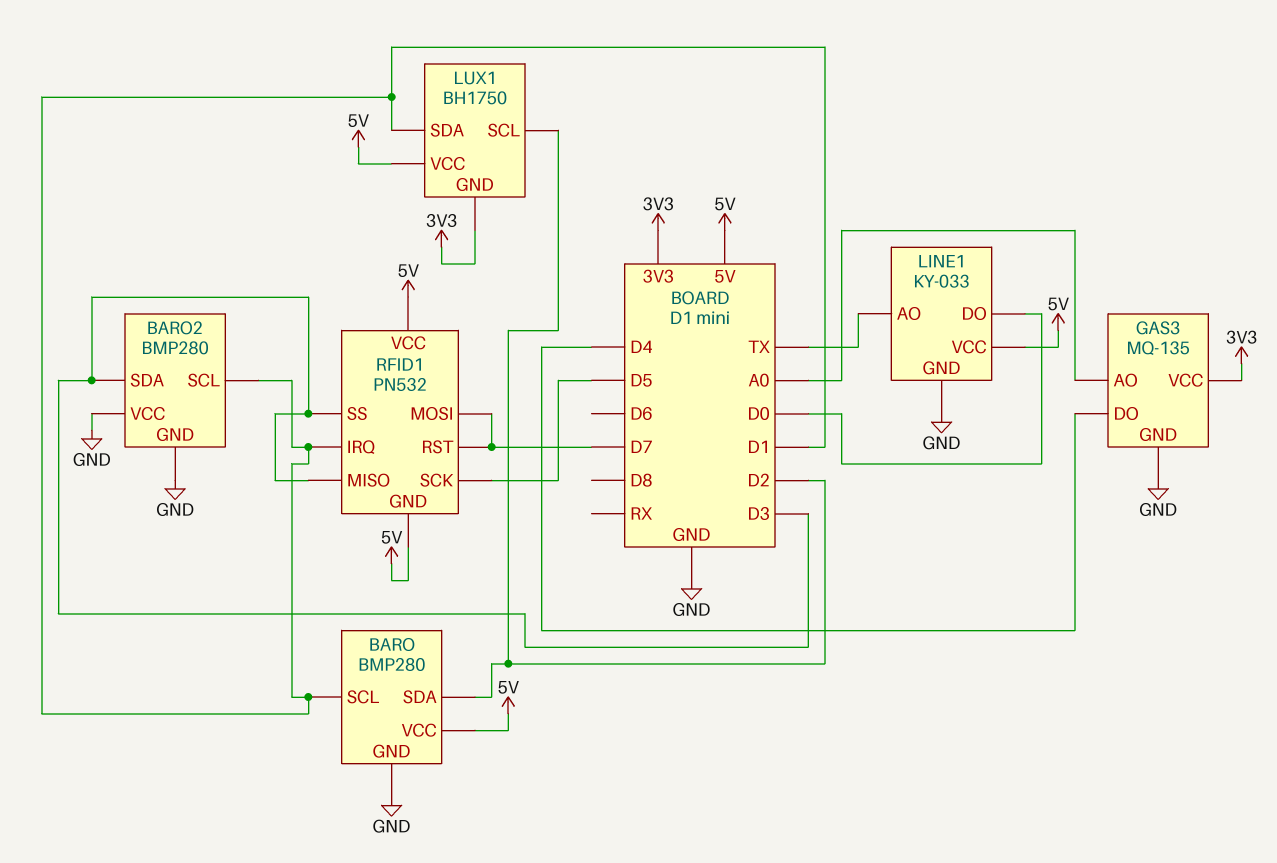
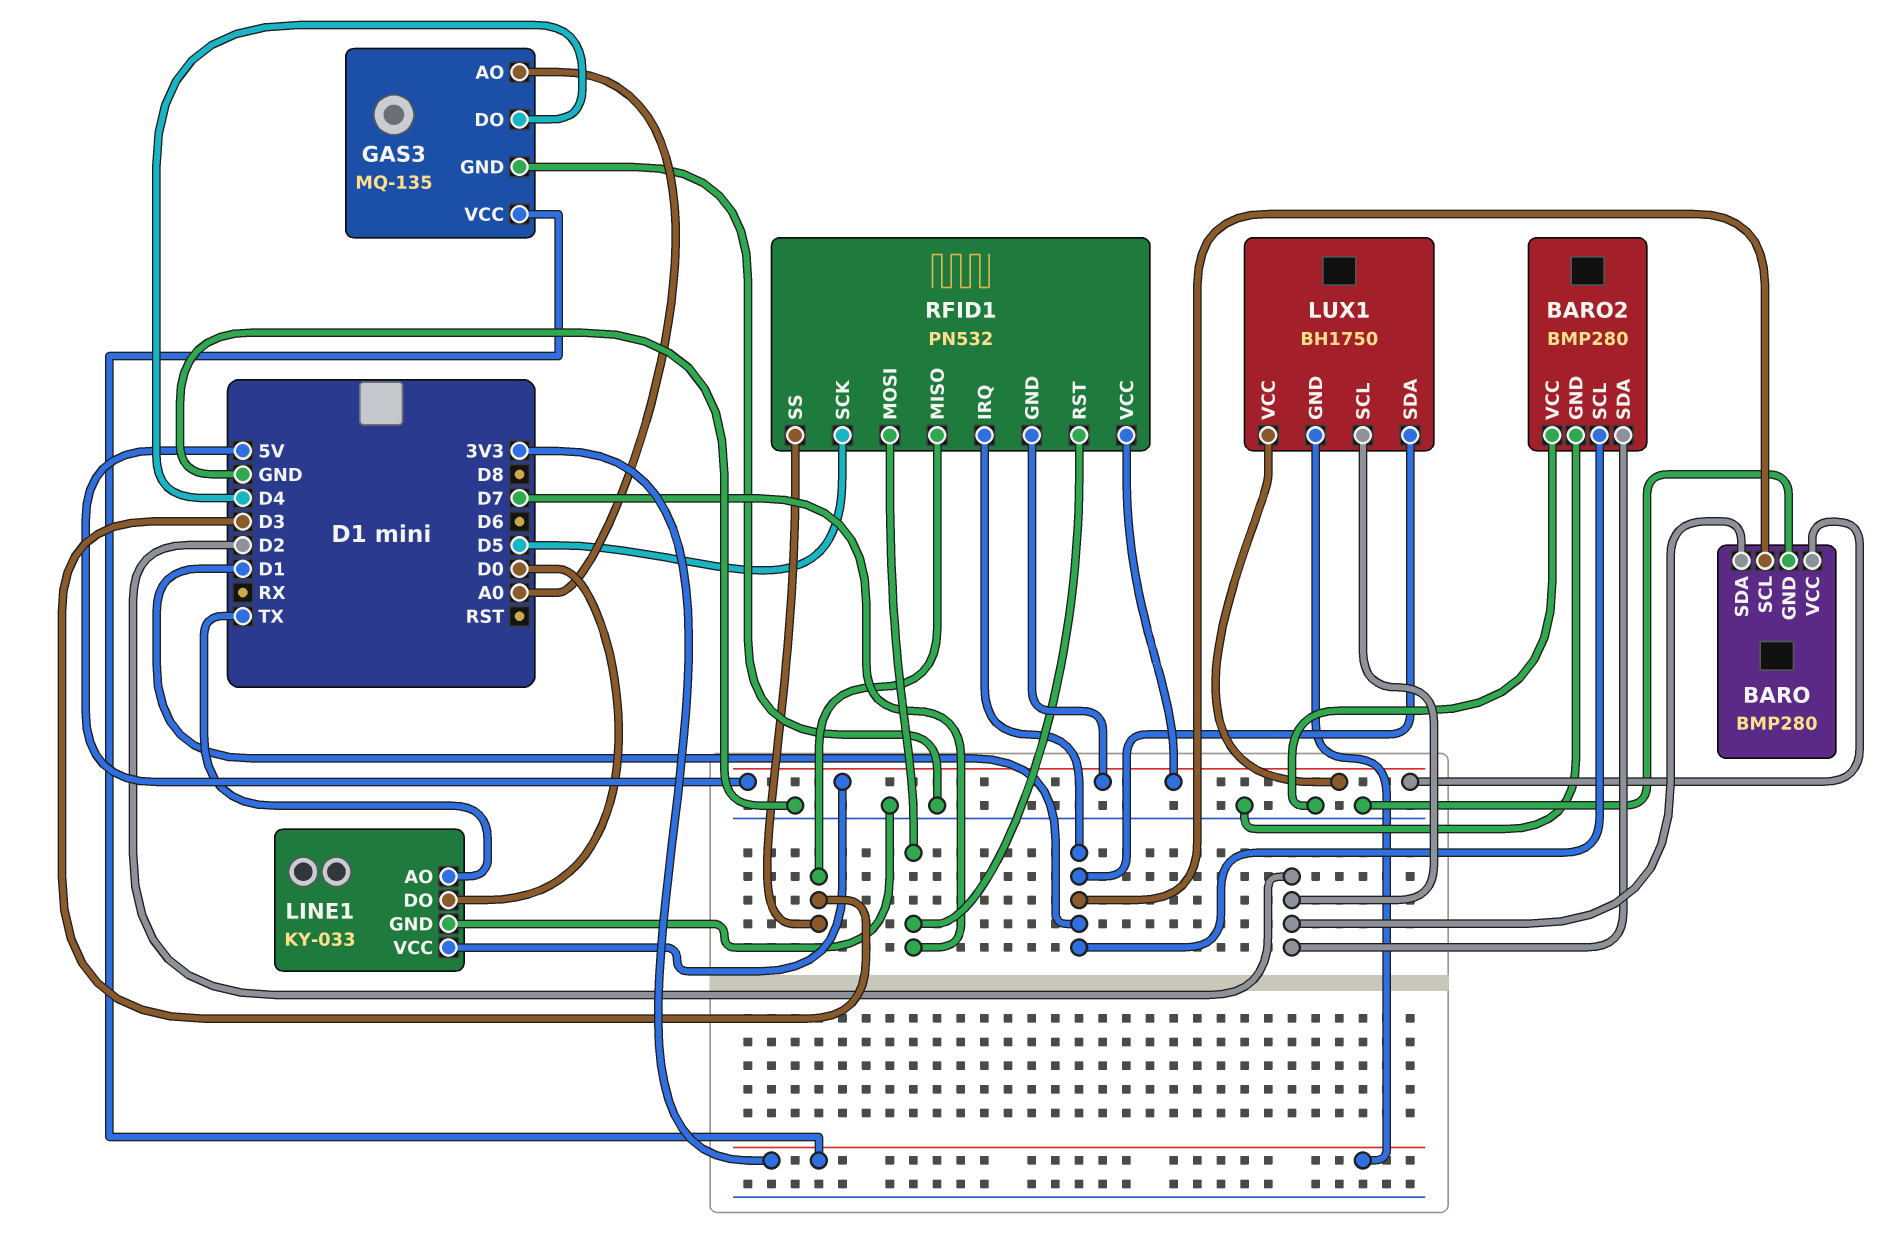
BARO2 pin SDA: D3 -> D2

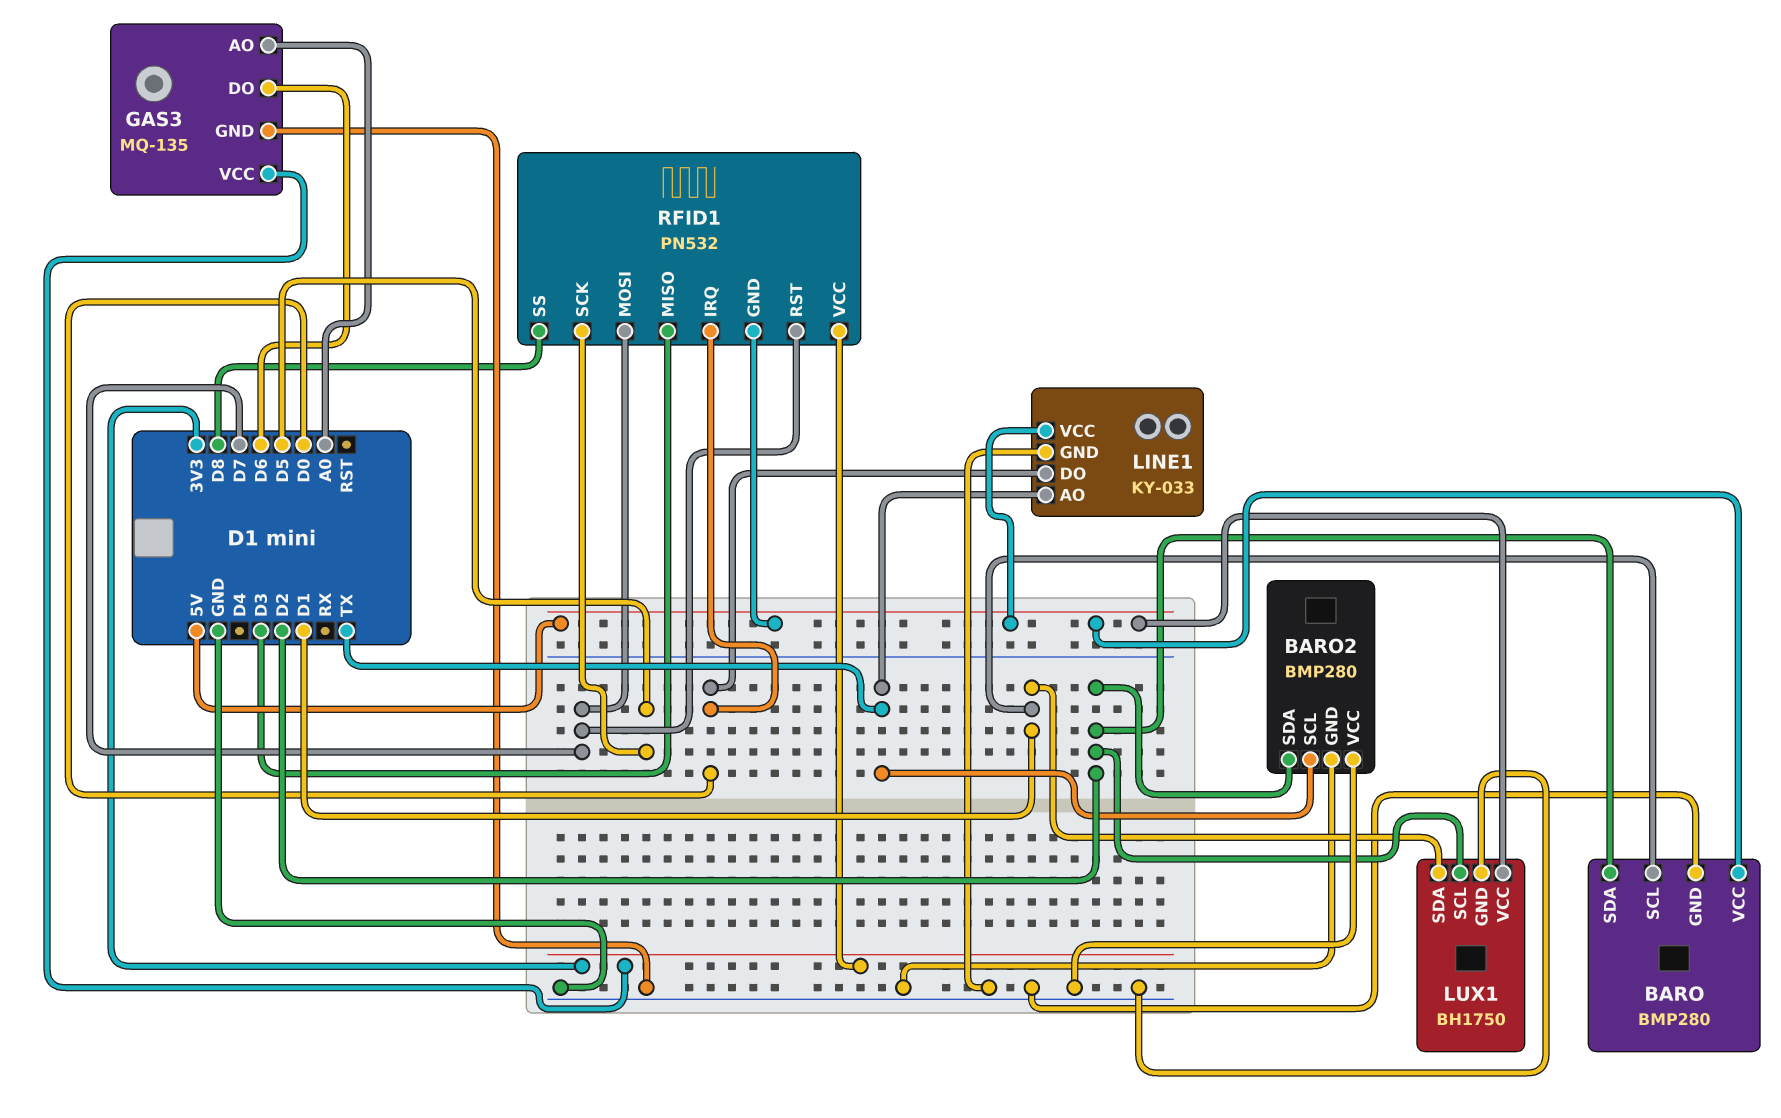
BARO2 pin SCL: D1 -> TX
GAS3 pin DO: D4 -> D6
LUX1 pin GND: 3V3 -> GND
RFID1 pin IRQ: D1 -> D0
RFID1 pin SS: D3 -> D8
RFID1 pin VCC: 5V -> 3V3

